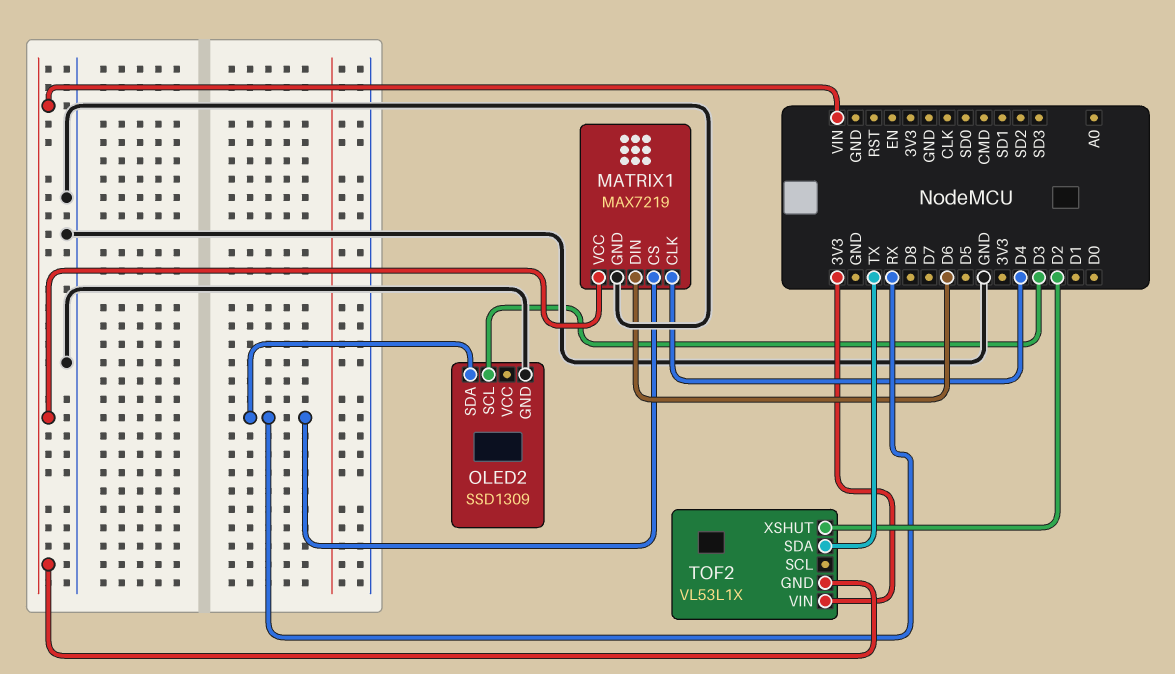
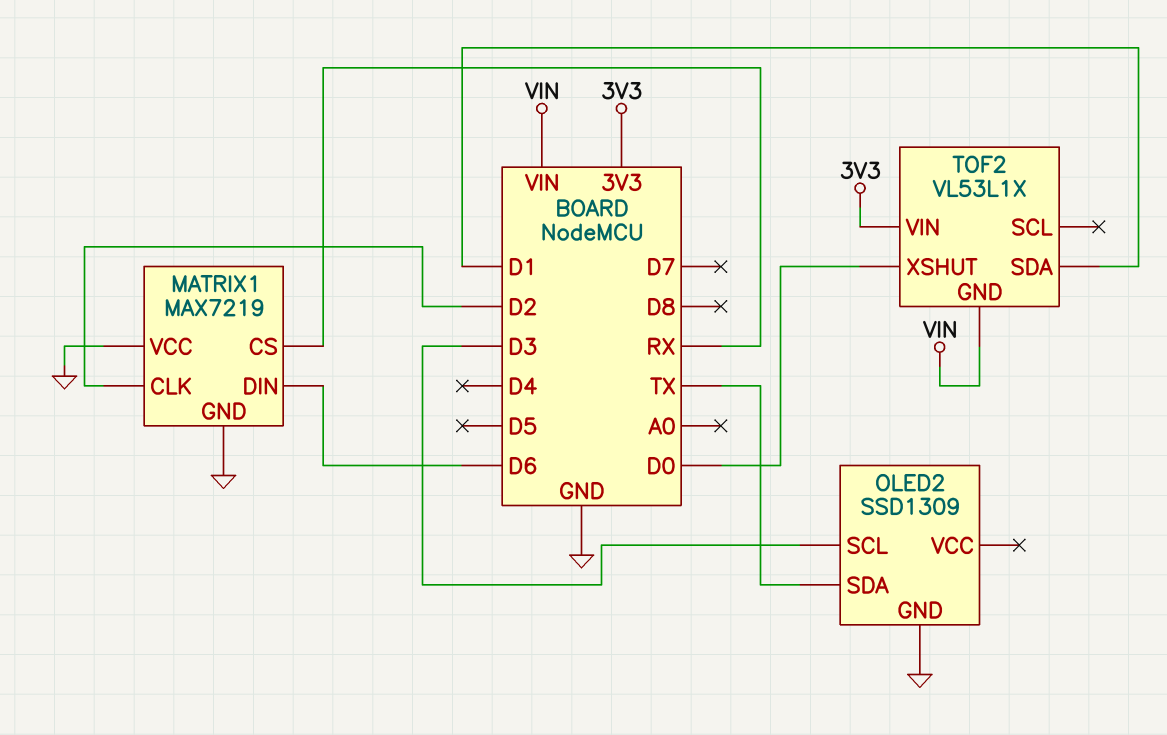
MATRIX1 pin CLK: D4 -> D2
MATRIX1 pin VCC: VIN -> GND
OLED2 pin SDA: RX -> TX
TOF2 pin SDA: TX -> D1
TOF2 pin XSHUT: D2 -> D0

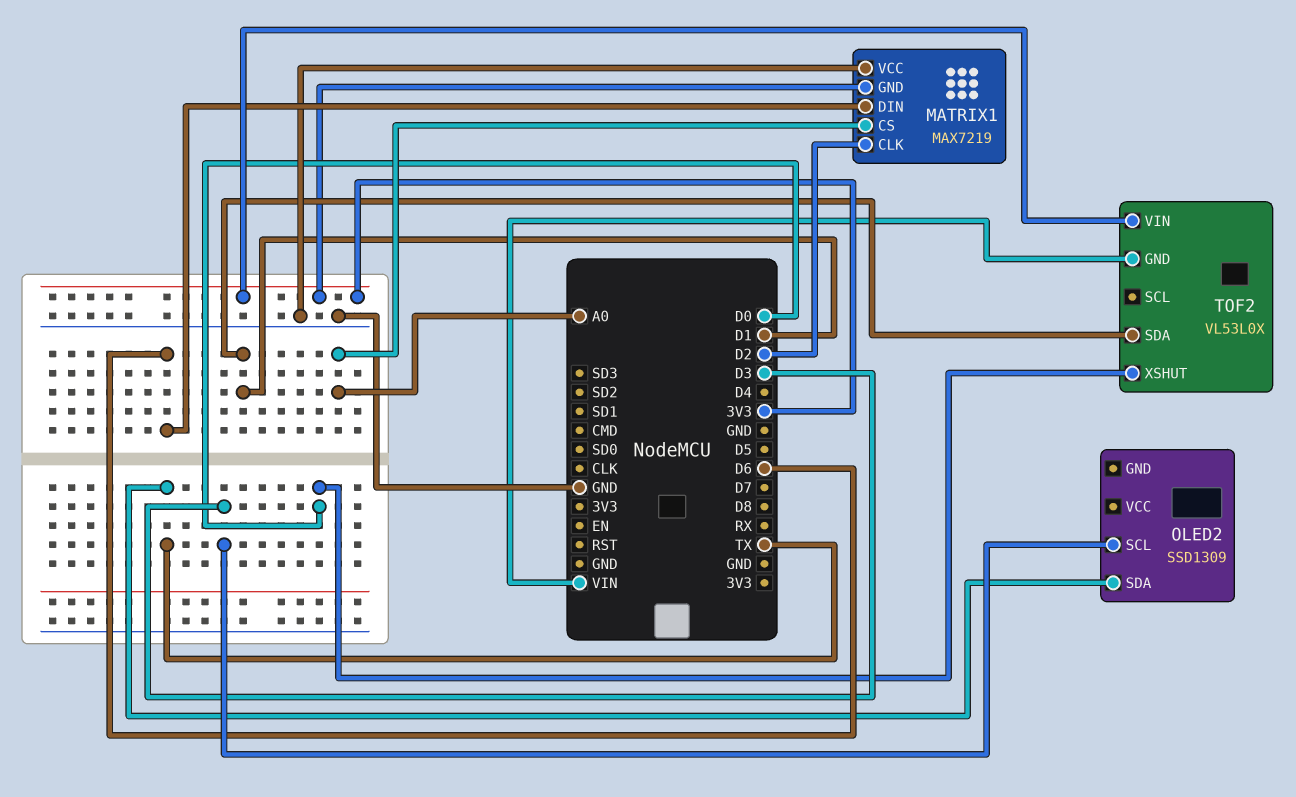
MATRIX1 pin CS: RX -> A0
MATRIX1 pin GND: GND -> 3V3
OLED2 pin GND: GND -> none
TOF2: VL53L1X -> VL53L0X

